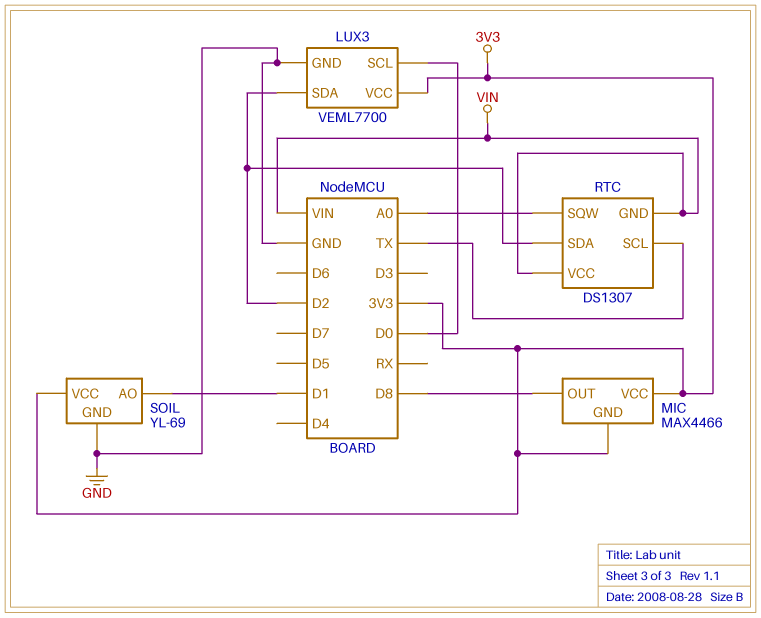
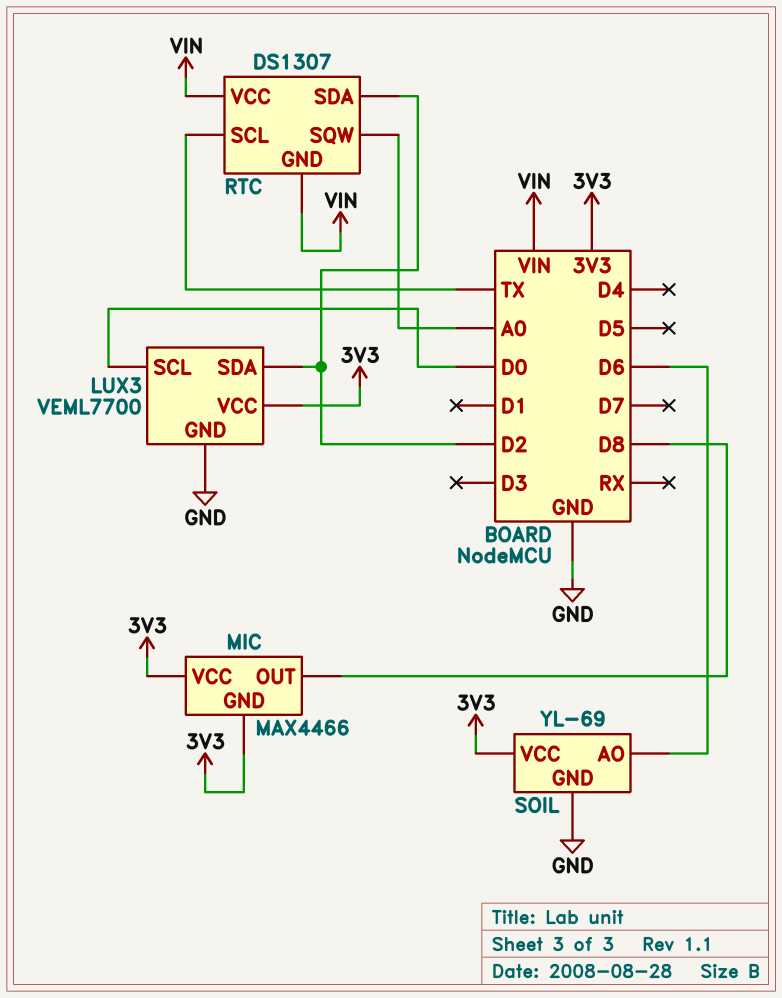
SOIL pin AO: D1 -> D6

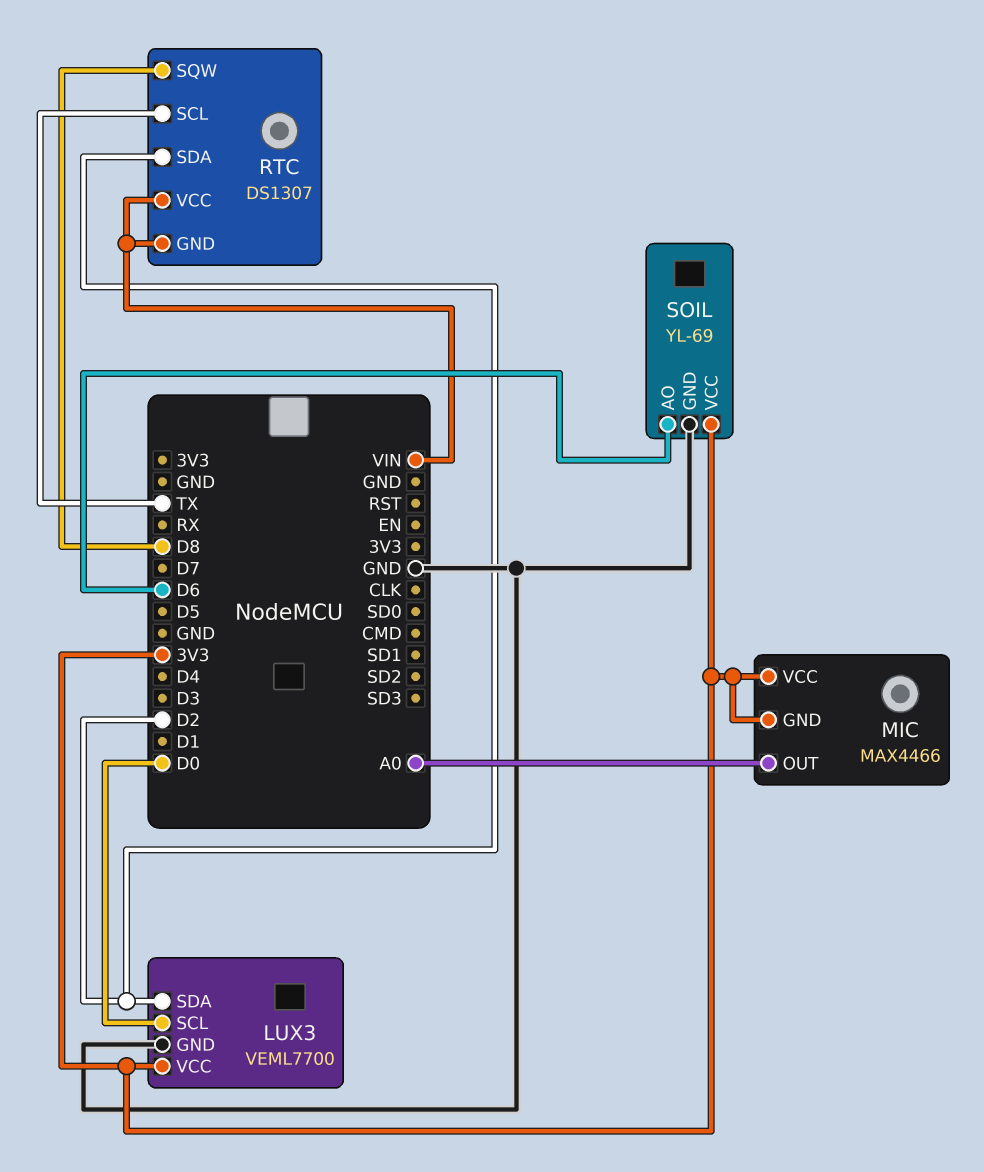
MIC pin OUT: D8 -> A0
RTC pin SQW: A0 -> D8

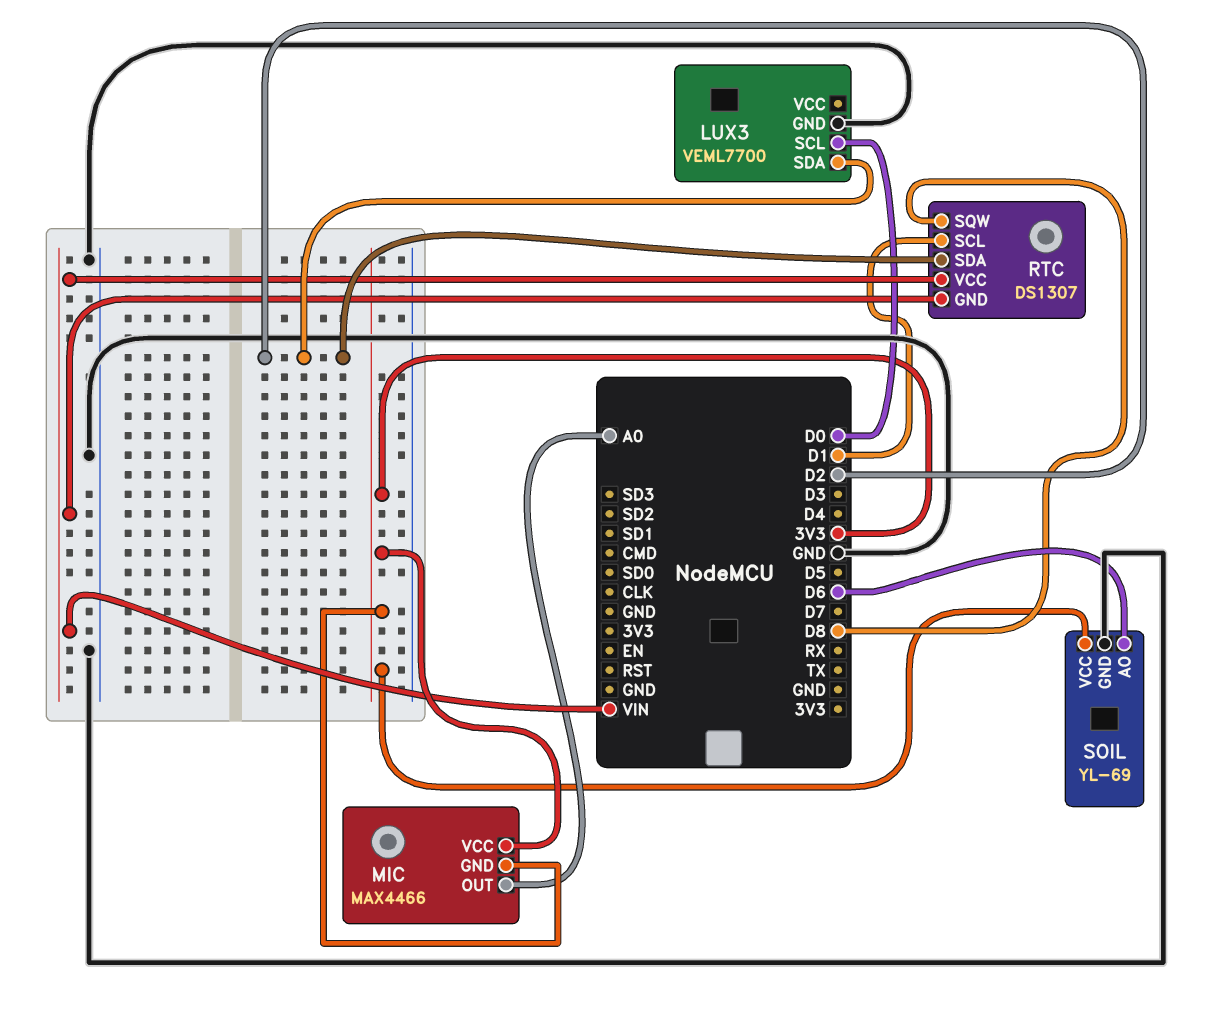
LUX3 pin VCC: 3V3 -> none
RTC pin SCL: TX -> D1

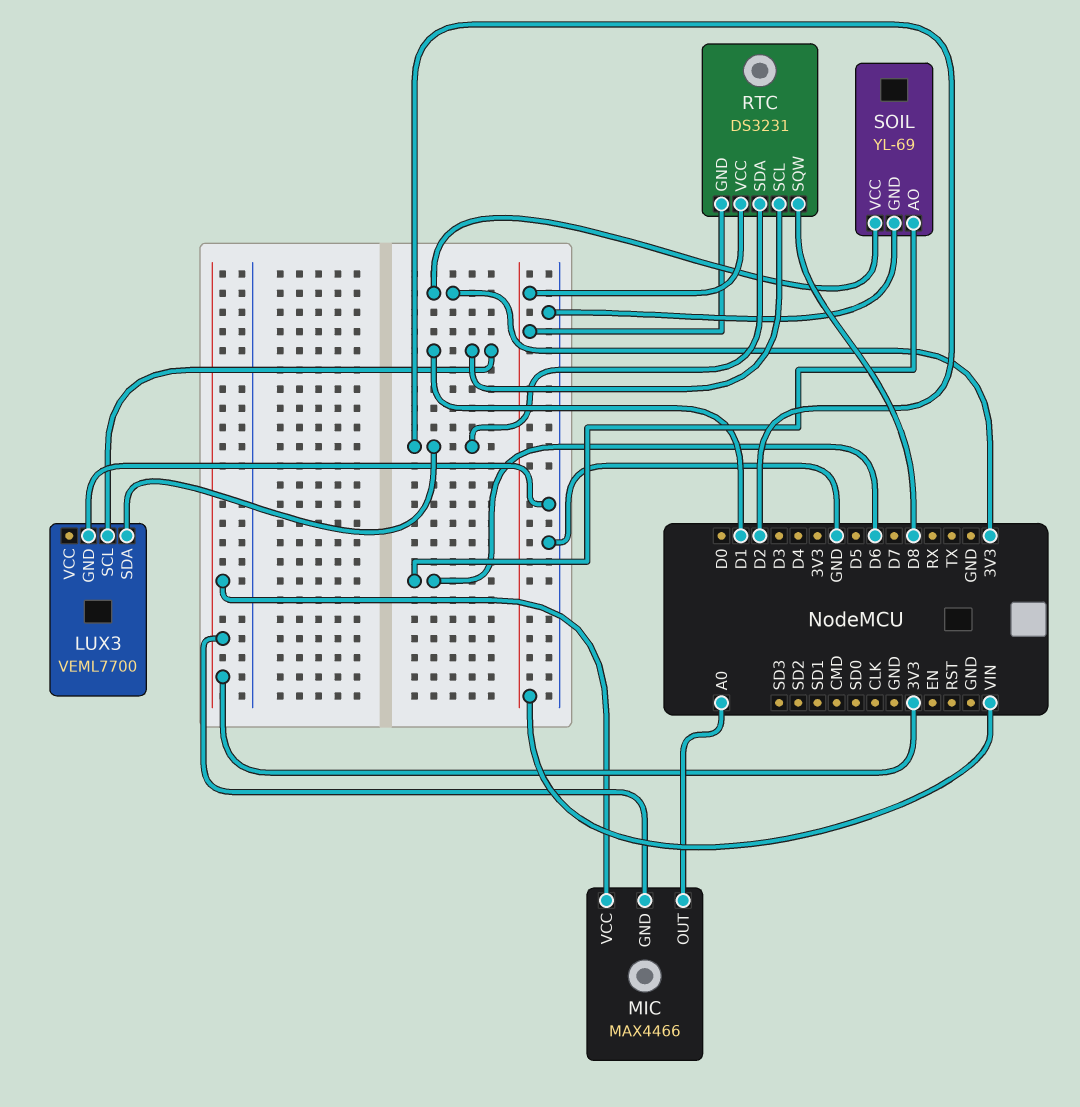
LUX3 pin SCL: D0 -> D1
RTC: DS1307 -> DS3231

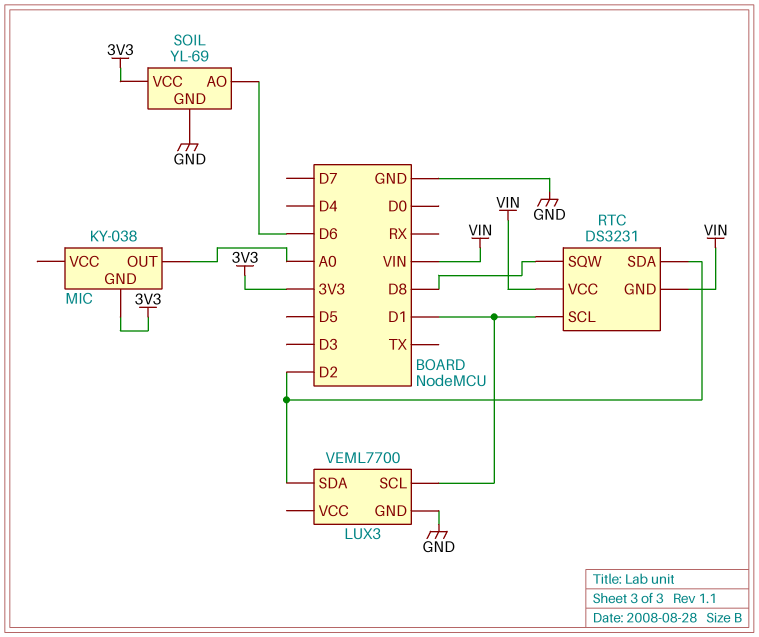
MIC: MAX4466 -> KY-038
MIC pin VCC: 3V3 -> none

